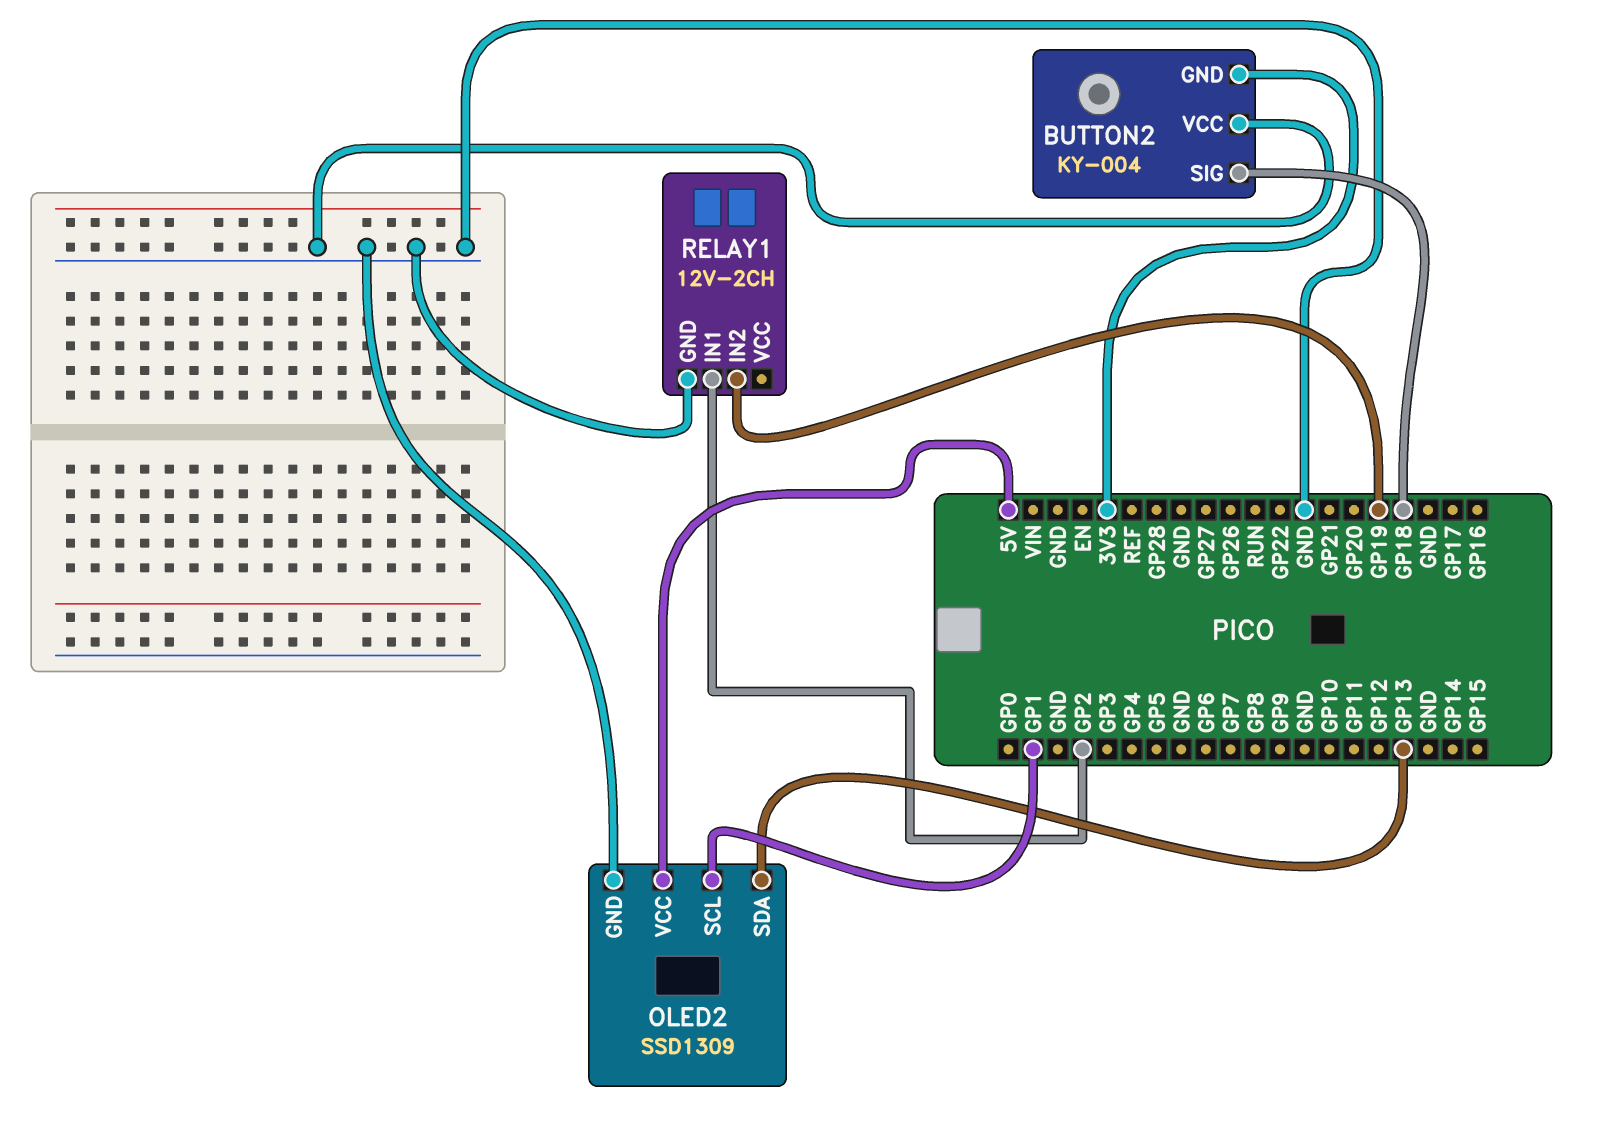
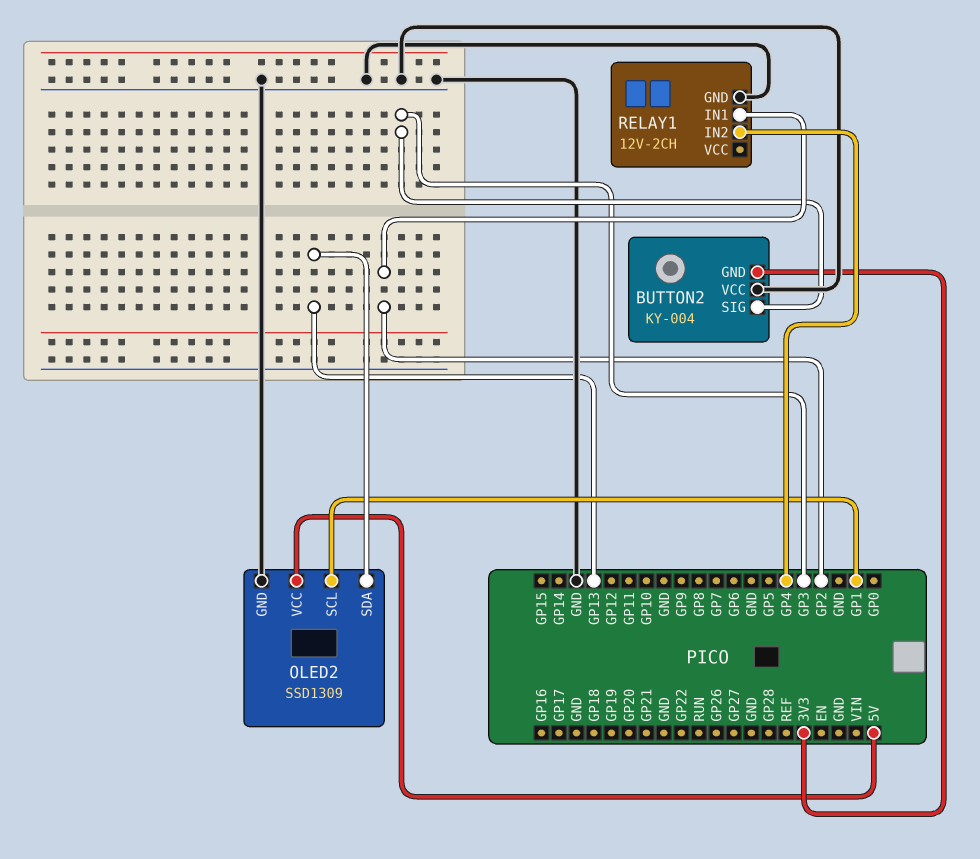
BUTTON2 pin SIG: GP18 -> GP3
RELAY1 pin IN2: GP19 -> GP4

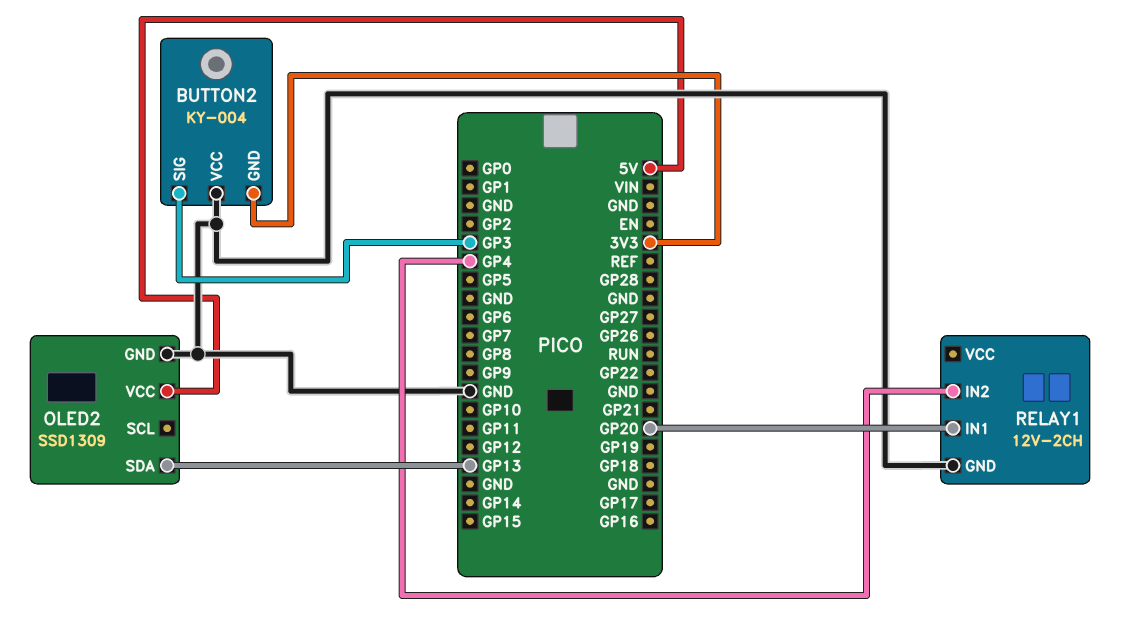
OLED2 pin SCL: GP1 -> none
RELAY1 pin IN1: GP2 -> GP20

